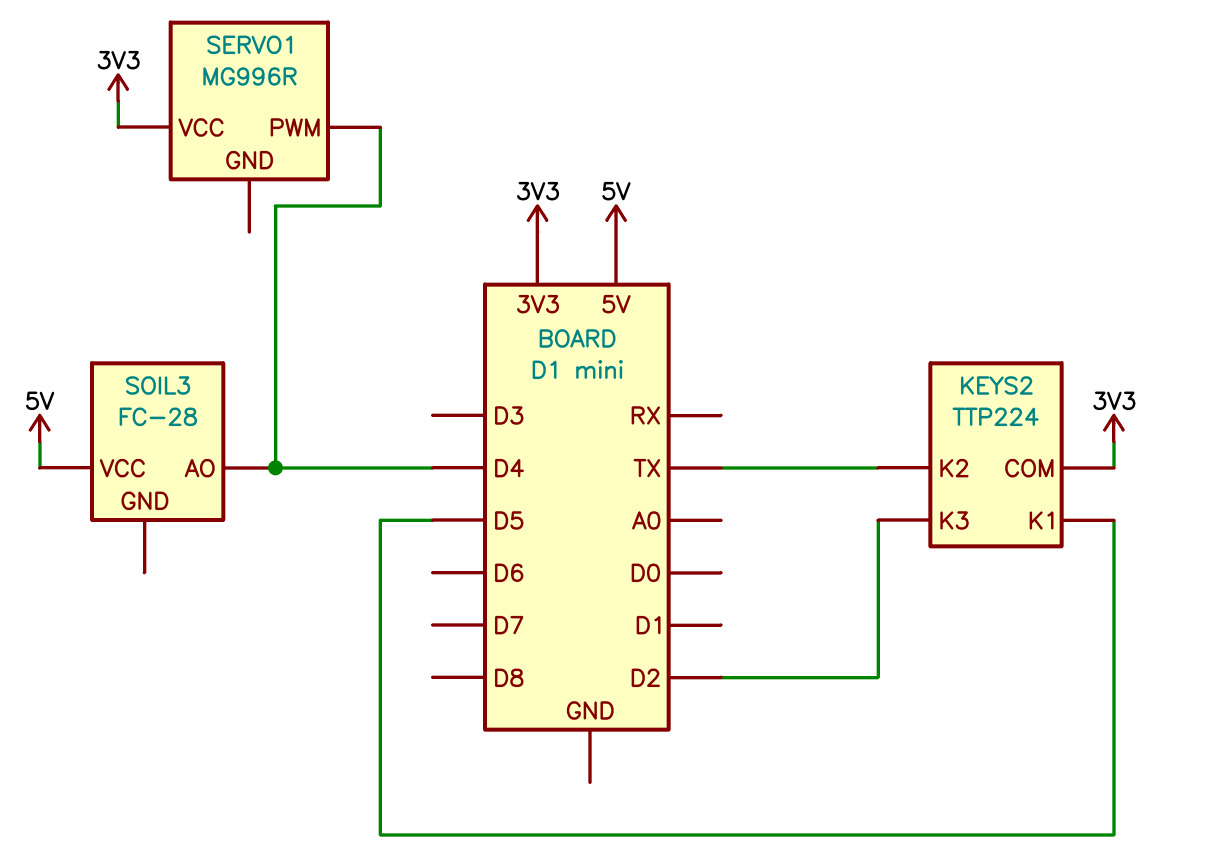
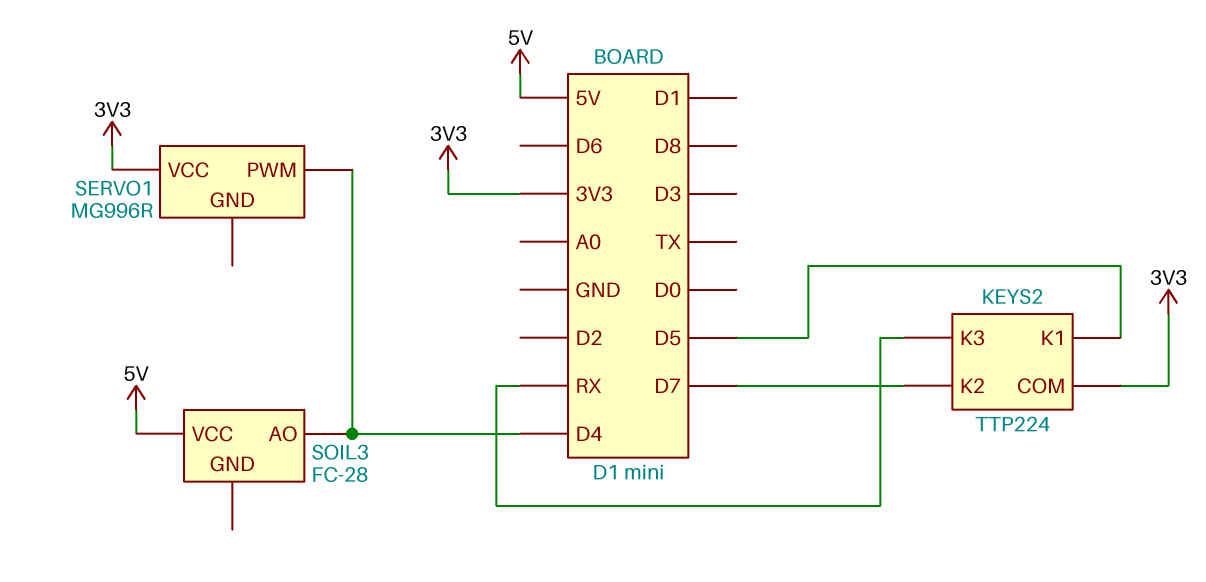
KEYS2 pin K2: TX -> D7
KEYS2 pin K3: D2 -> RX

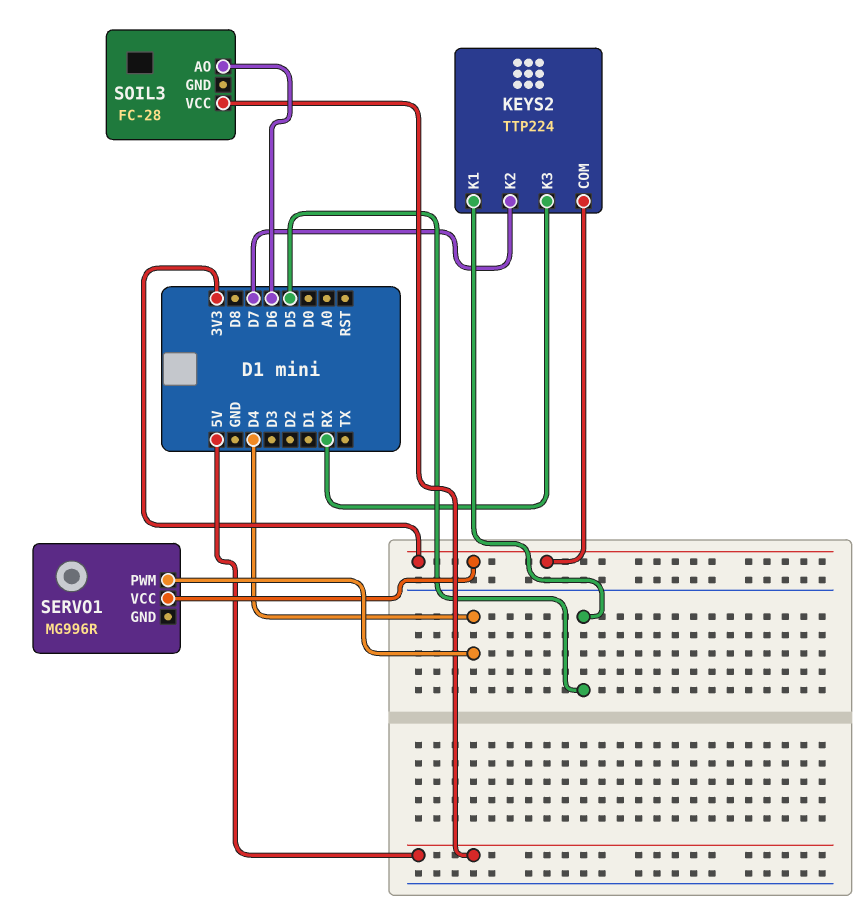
SOIL3 pin AO: D4 -> D6

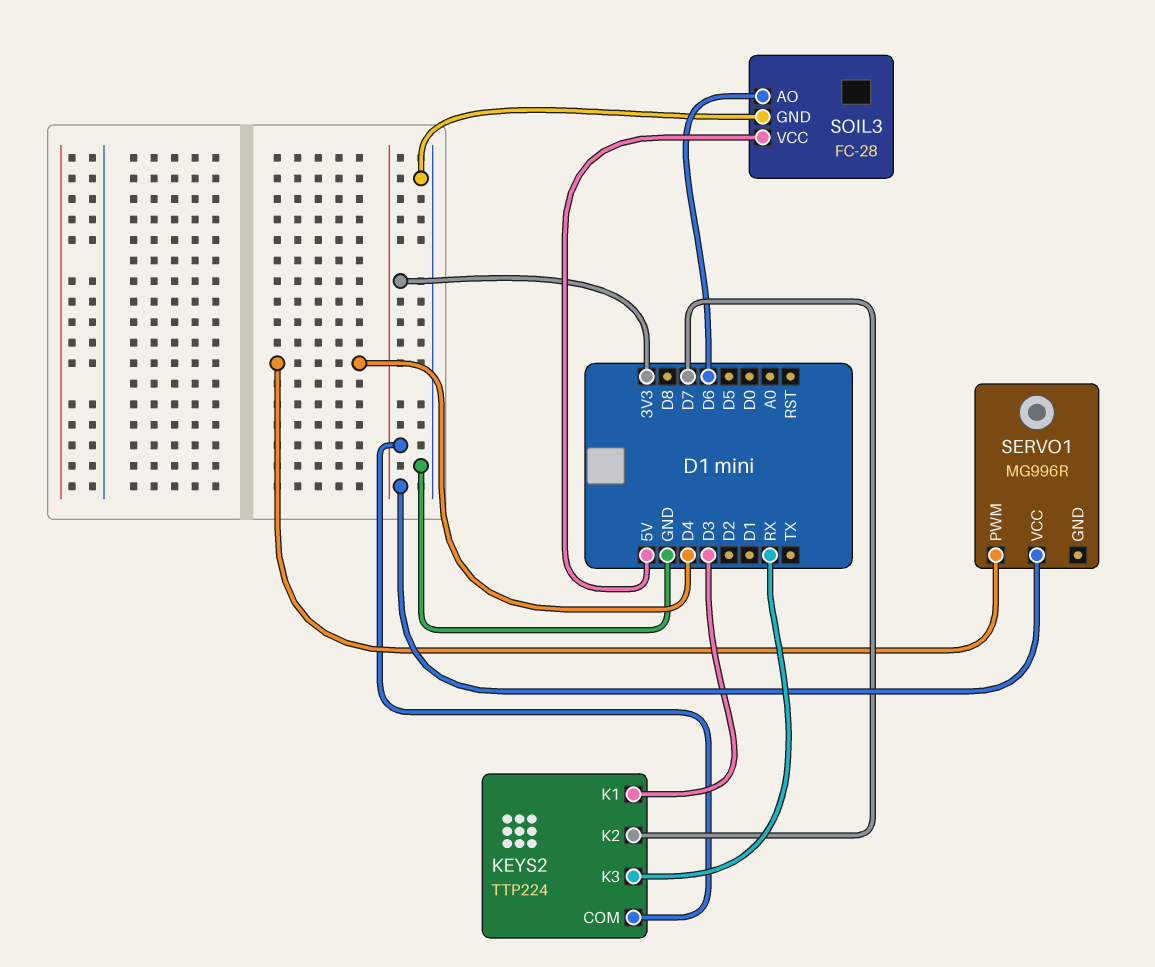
KEYS2 pin K1: D5 -> D3
SOIL3 pin GND: none -> GND

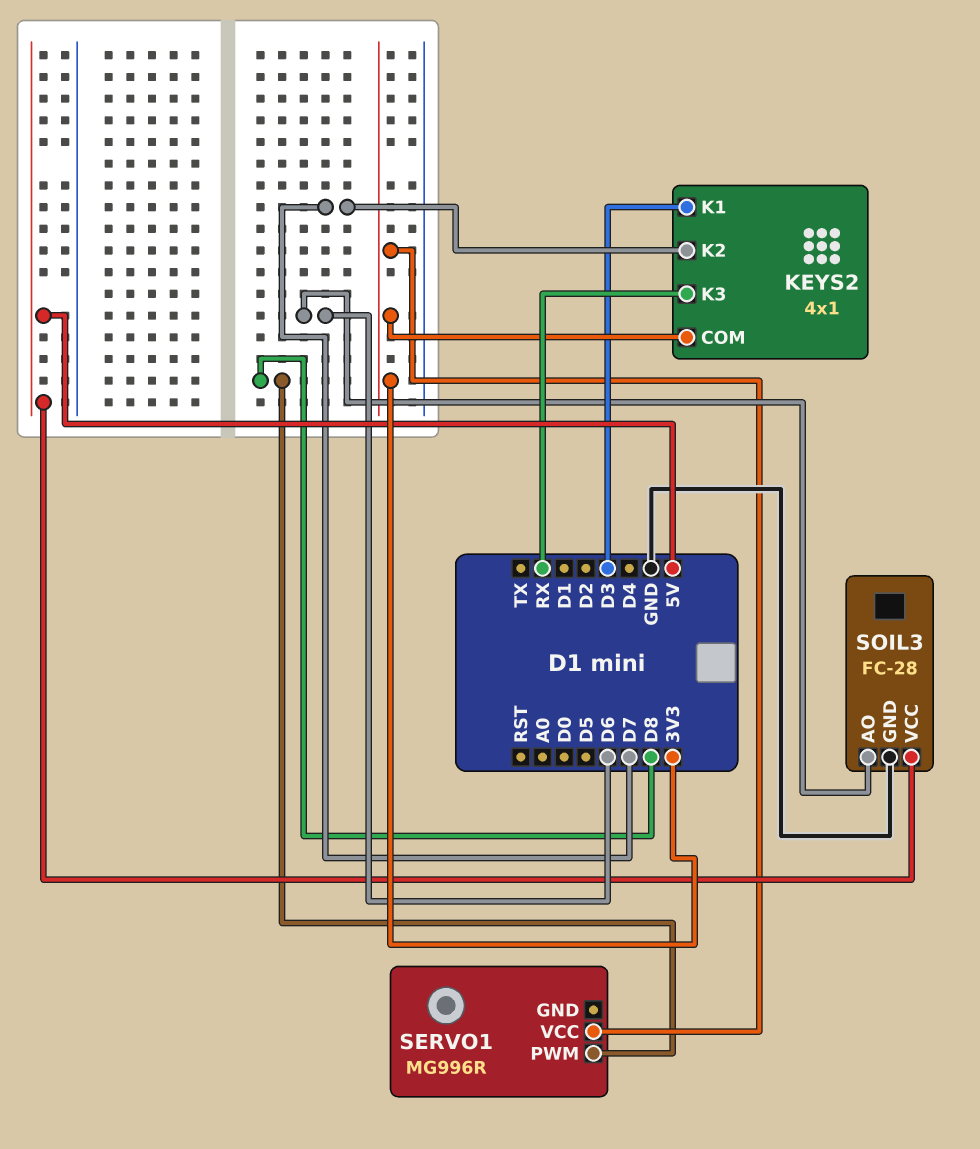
KEYS2: TTP224 -> 4x1
SERVO1 pin PWM: D4 -> D8

